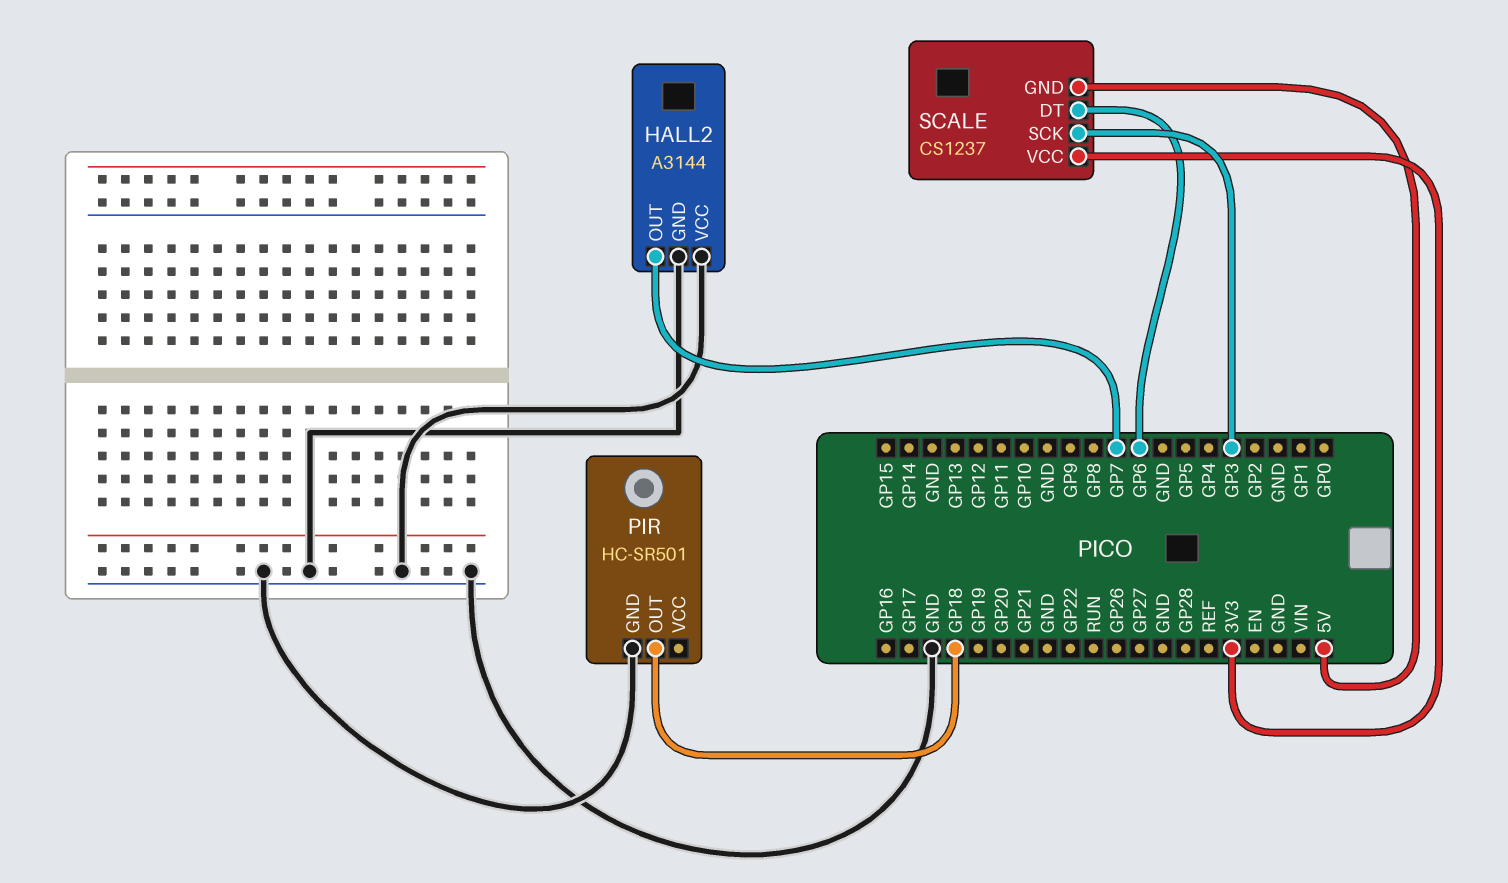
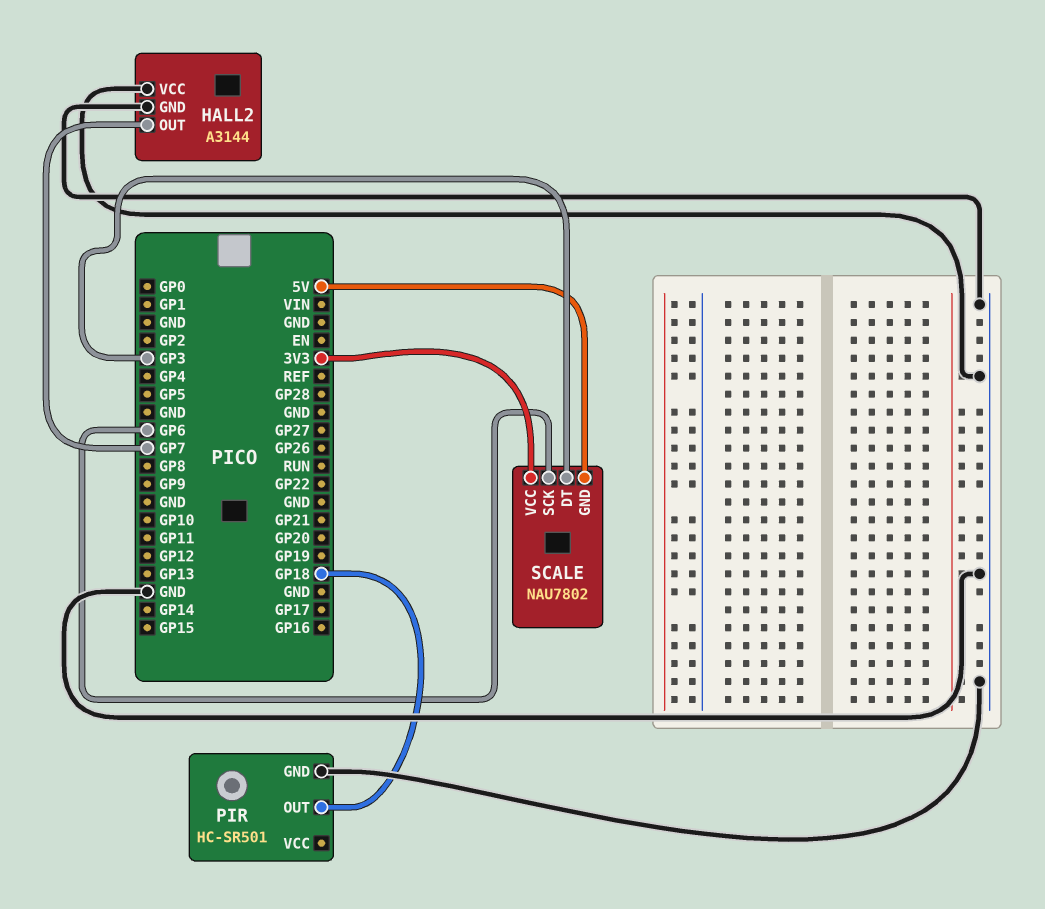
SCALE: CS1237 -> NAU7802
SCALE pin DT: GP6 -> GP3
SCALE pin SCK: GP3 -> GP6

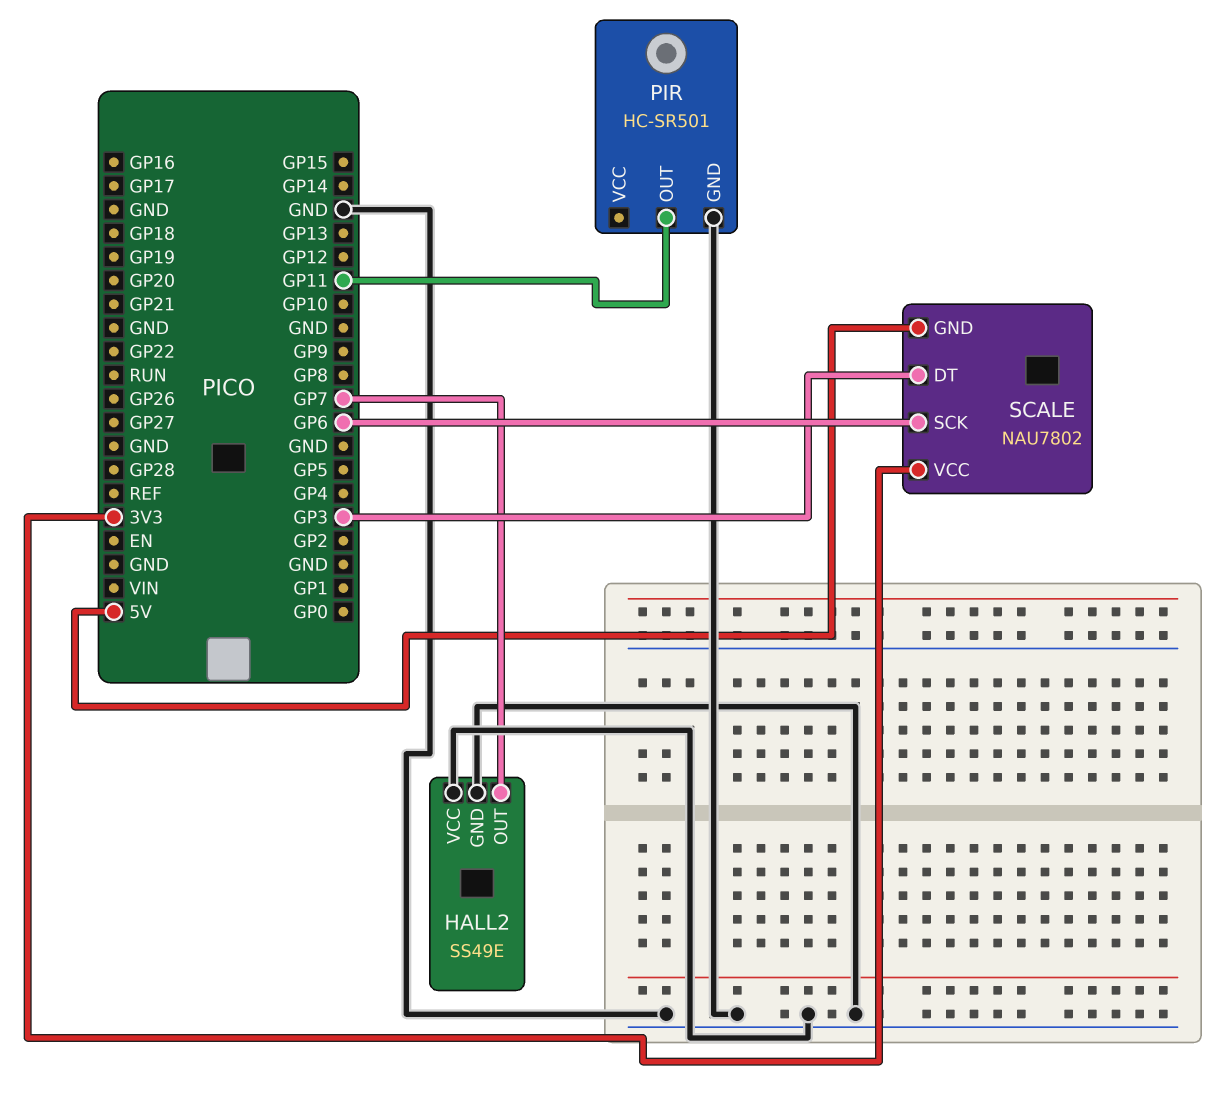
HALL2: A3144 -> SS49E
PIR pin OUT: GP18 -> GP11

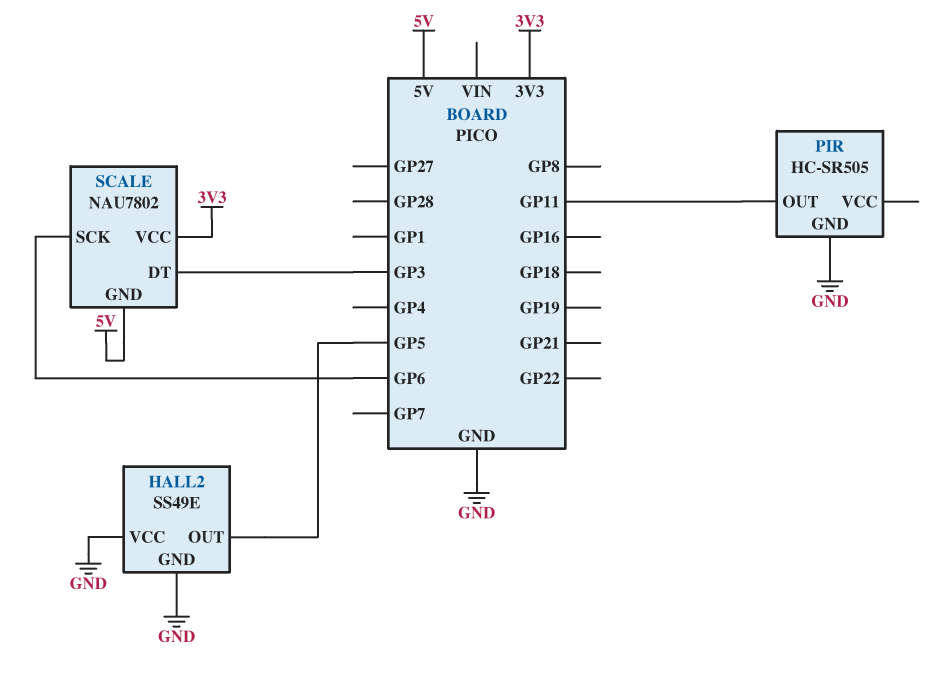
HALL2 pin OUT: GP7 -> GP5
PIR: HC-SR501 -> HC-SR505

